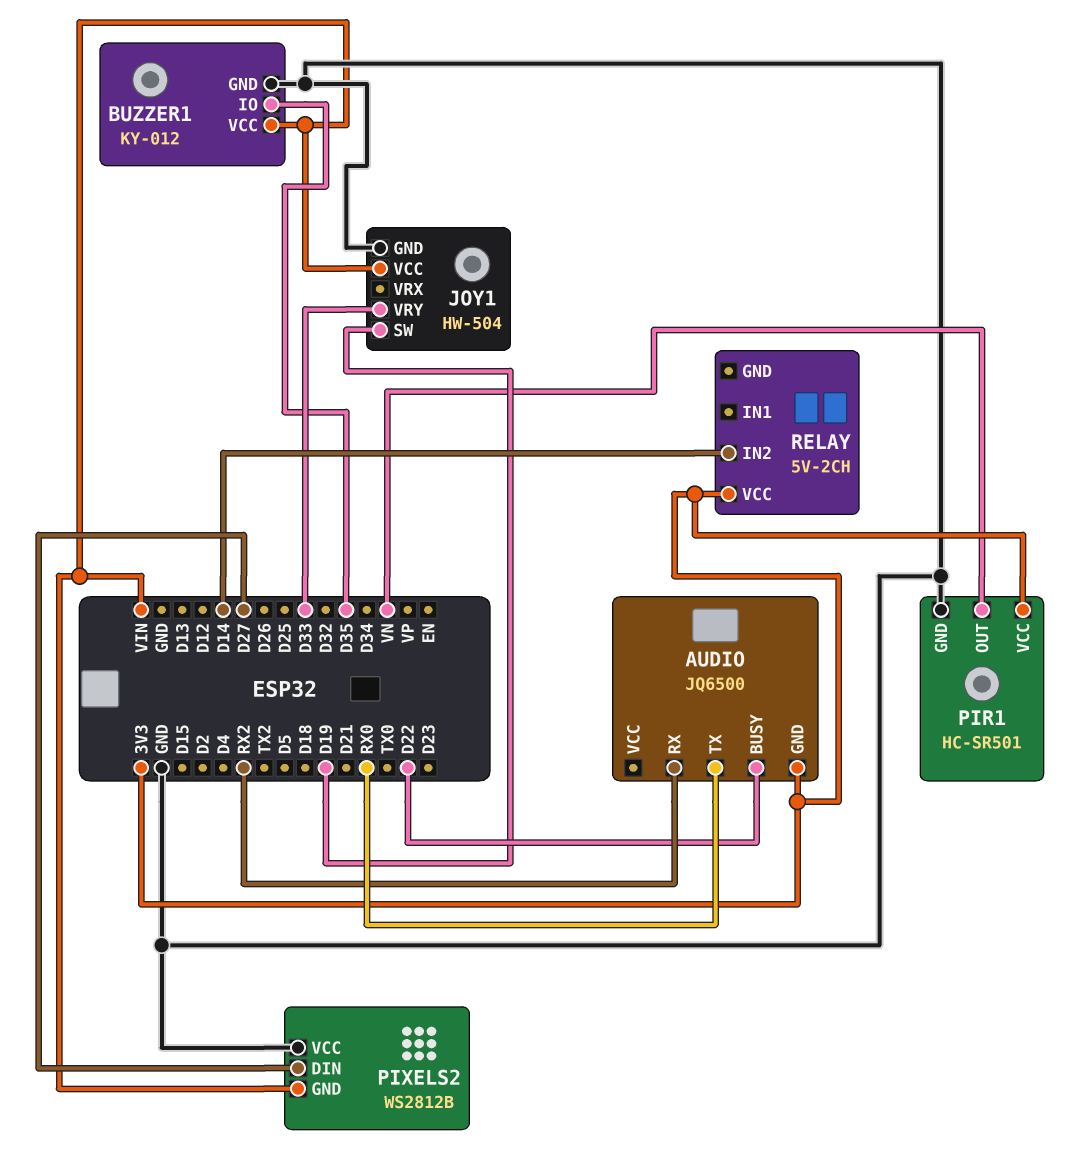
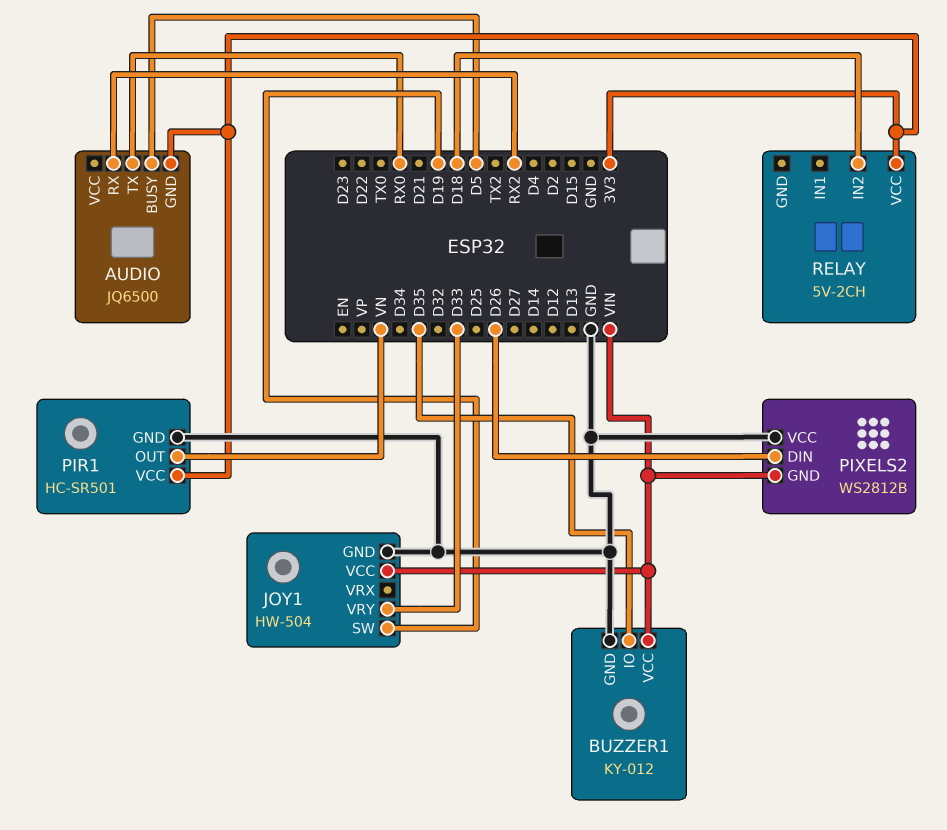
AUDIO pin BUSY: D22 -> D5
PIXELS2 pin DIN: D27 -> D26
RELAY pin IN2: D14 -> D18

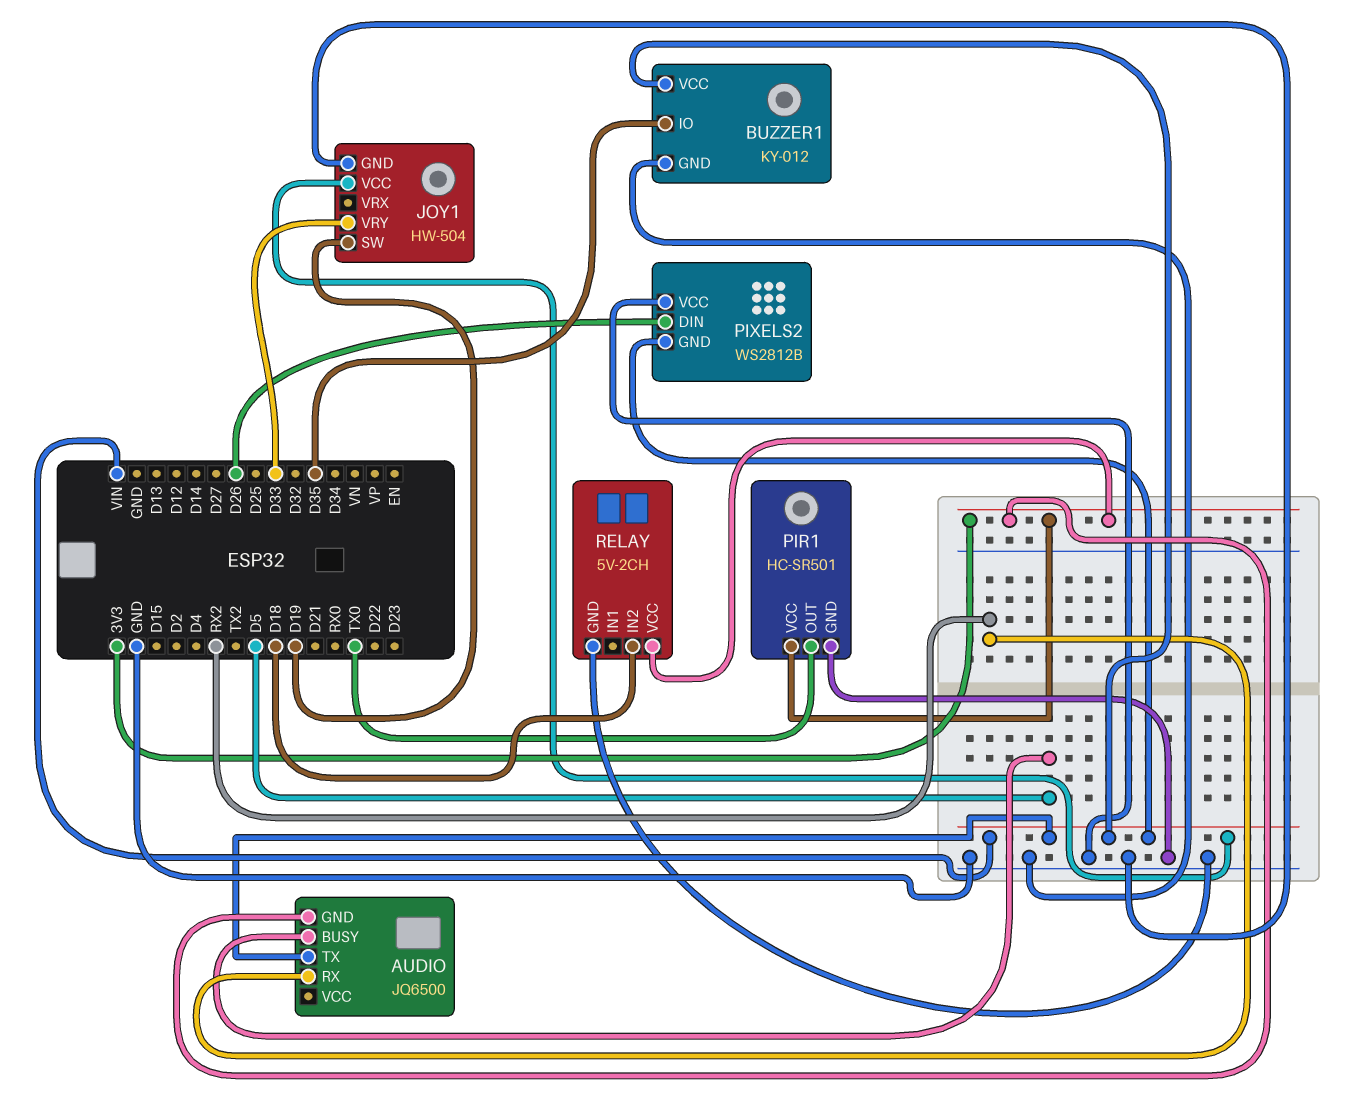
AUDIO pin TX: RX0 -> VIN
PIR1 pin OUT: VN -> TX0
RELAY pin GND: none -> GND

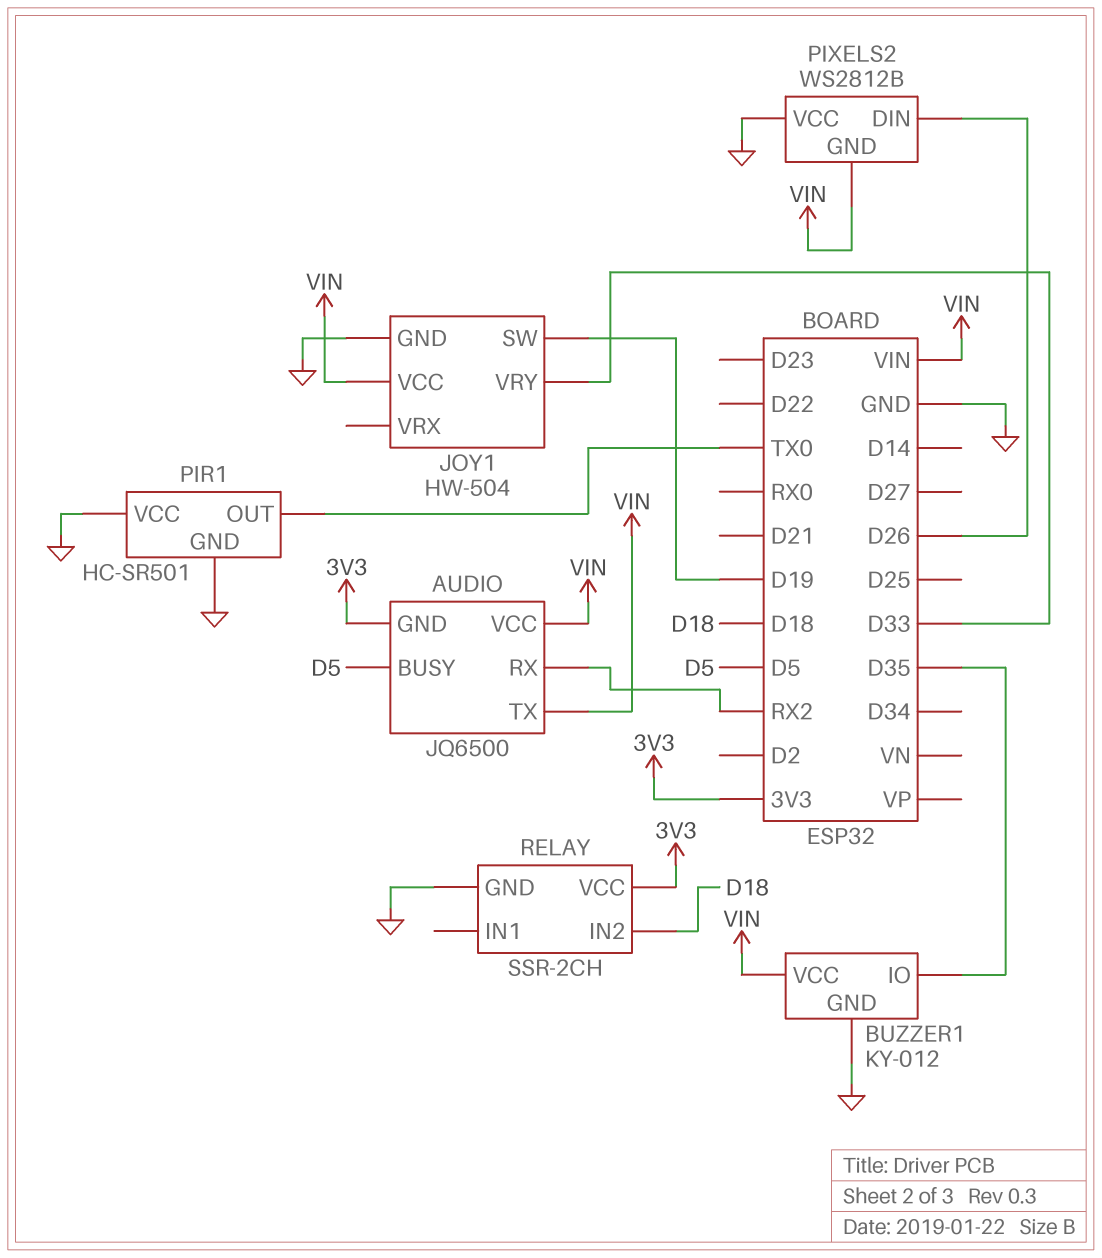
AUDIO pin VCC: none -> VIN
PIR1 pin VCC: 3V3 -> GND
RELAY: 5V-2CH -> SSR-2CH

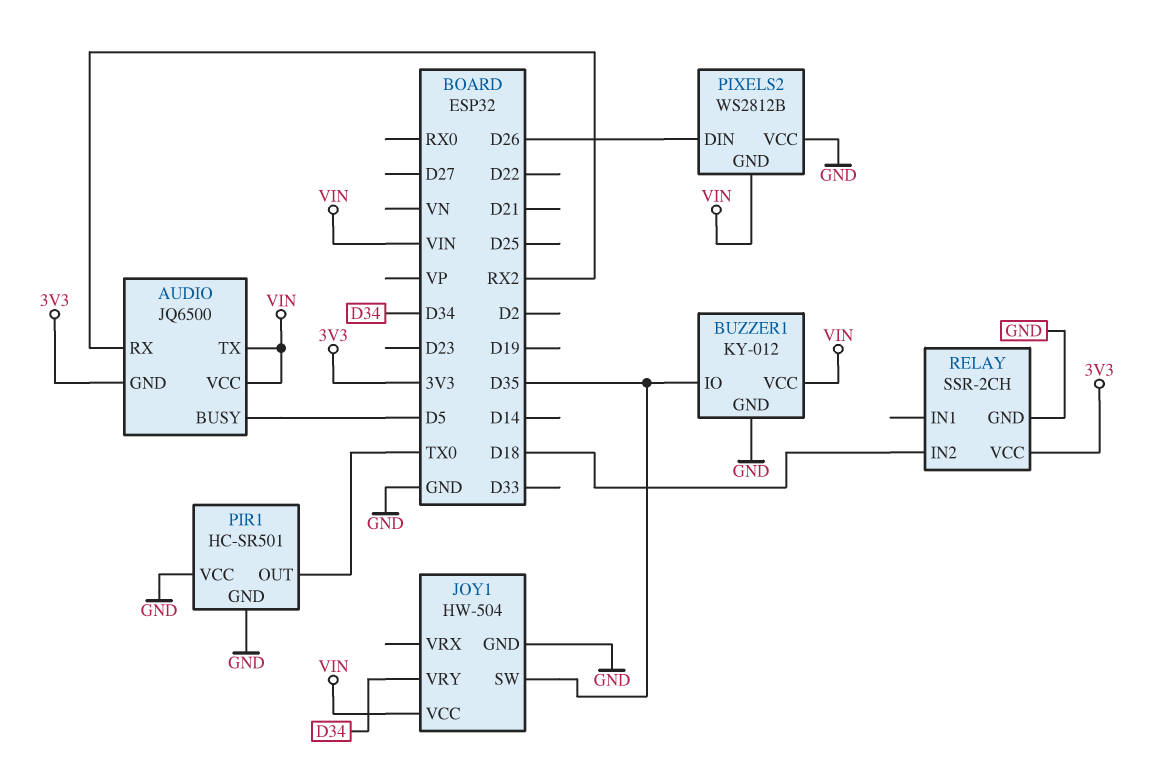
JOY1 pin SW: D19 -> D35
JOY1 pin VRY: D33 -> D34

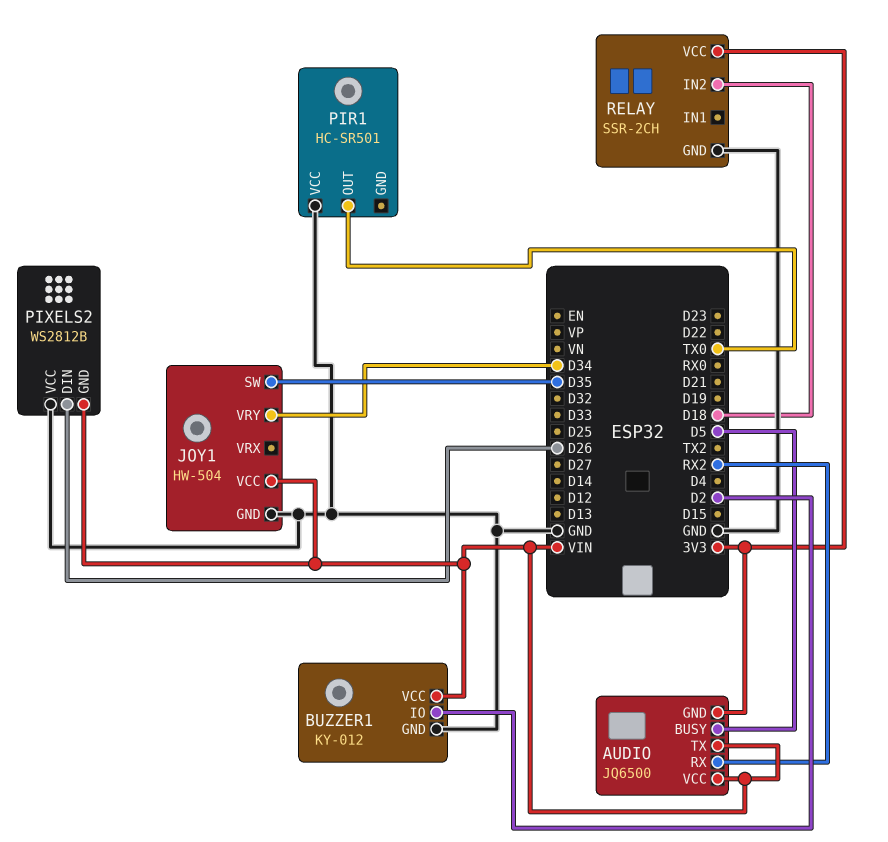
BUZZER1 pin IO: D35 -> D2
PIR1 pin GND: GND -> none

